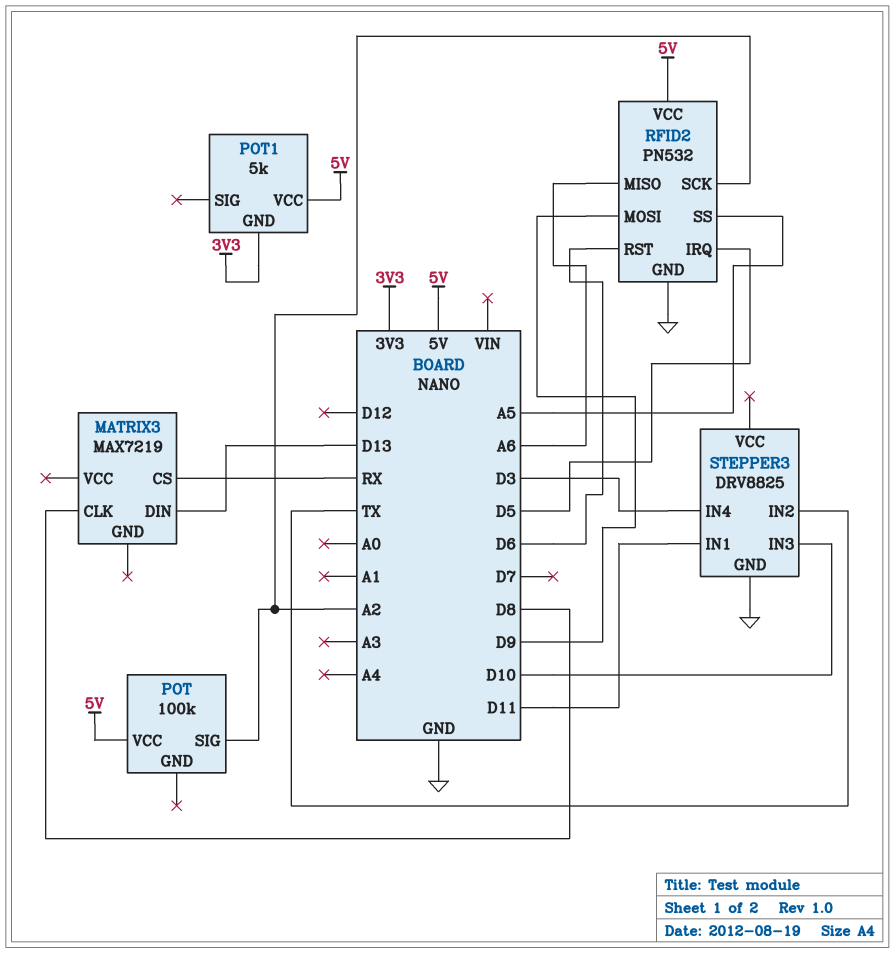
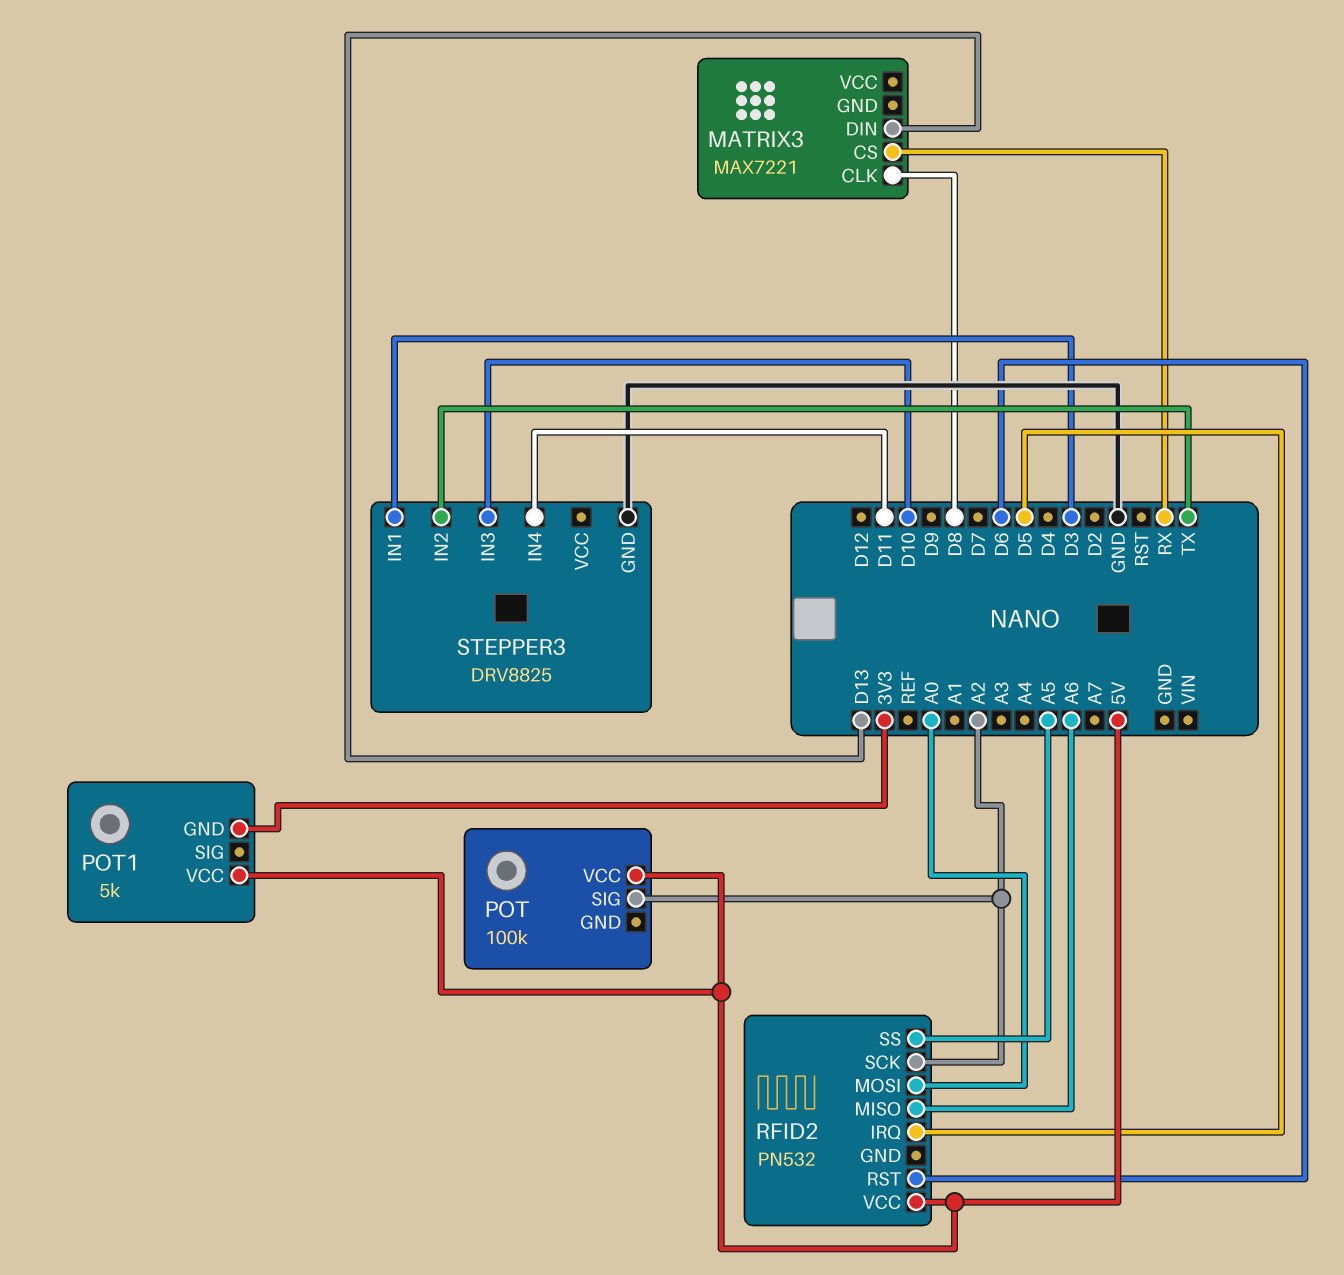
MATRIX3: MAX7219 -> MAX7221
RFID2 pin GND: GND -> none
RFID2 pin MOSI: D9 -> A0
STEPPER3 pin IN1: D11 -> D3
STEPPER3 pin IN4: D3 -> D11

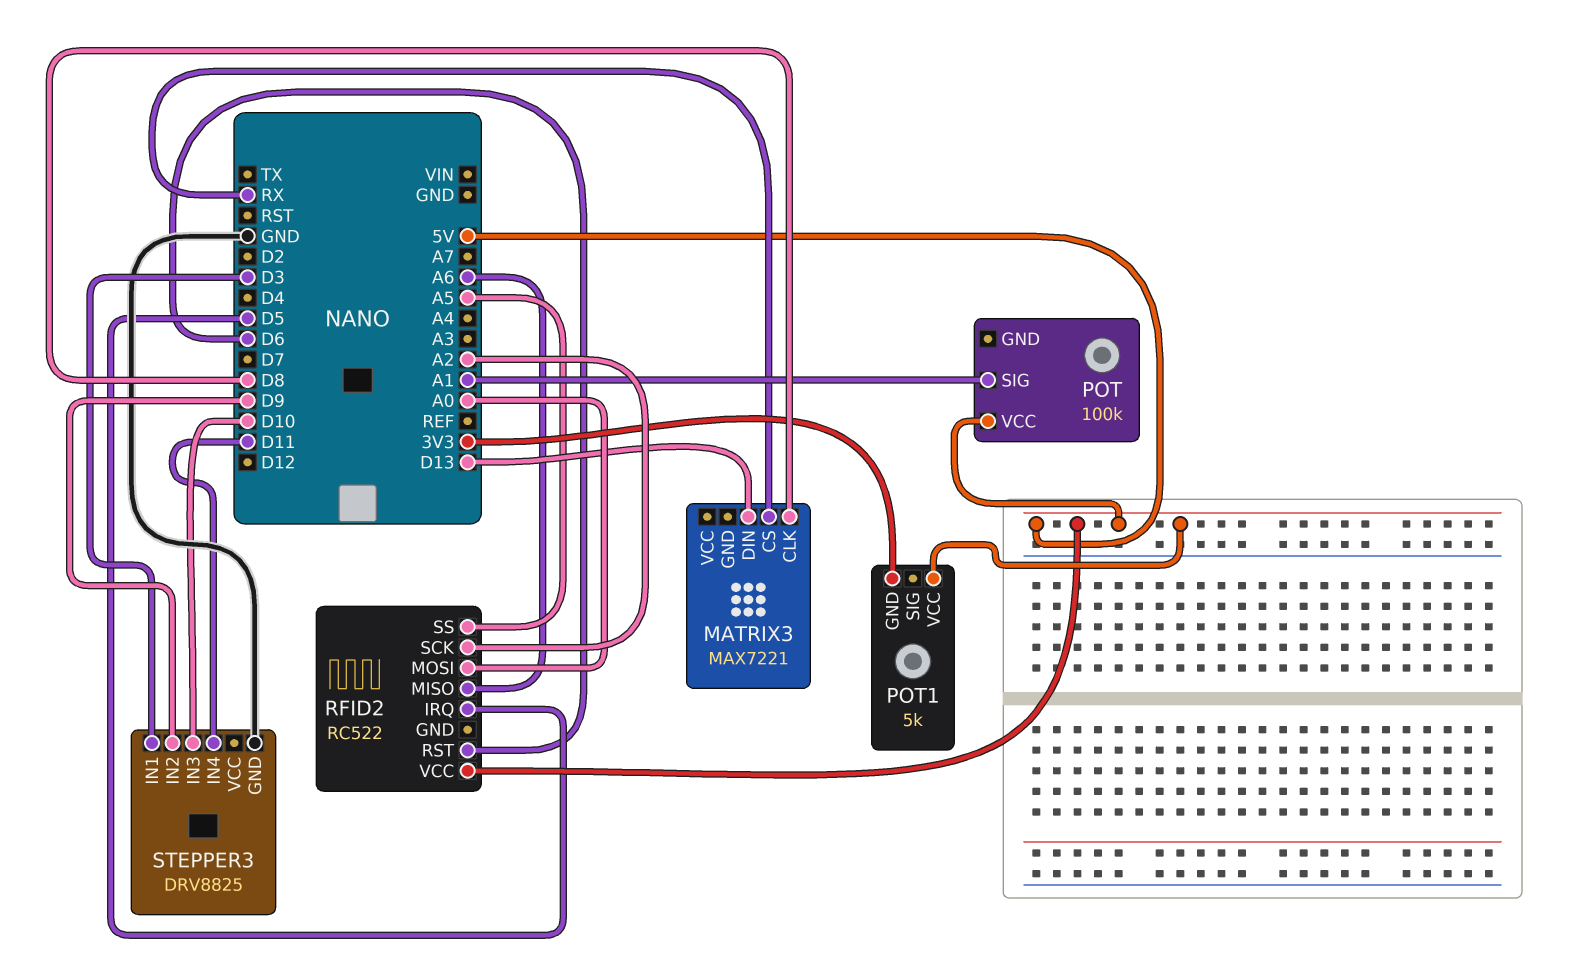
POT pin SIG: A2 -> A1
RFID2: PN532 -> RC522
STEPPER3 pin IN2: TX -> D9

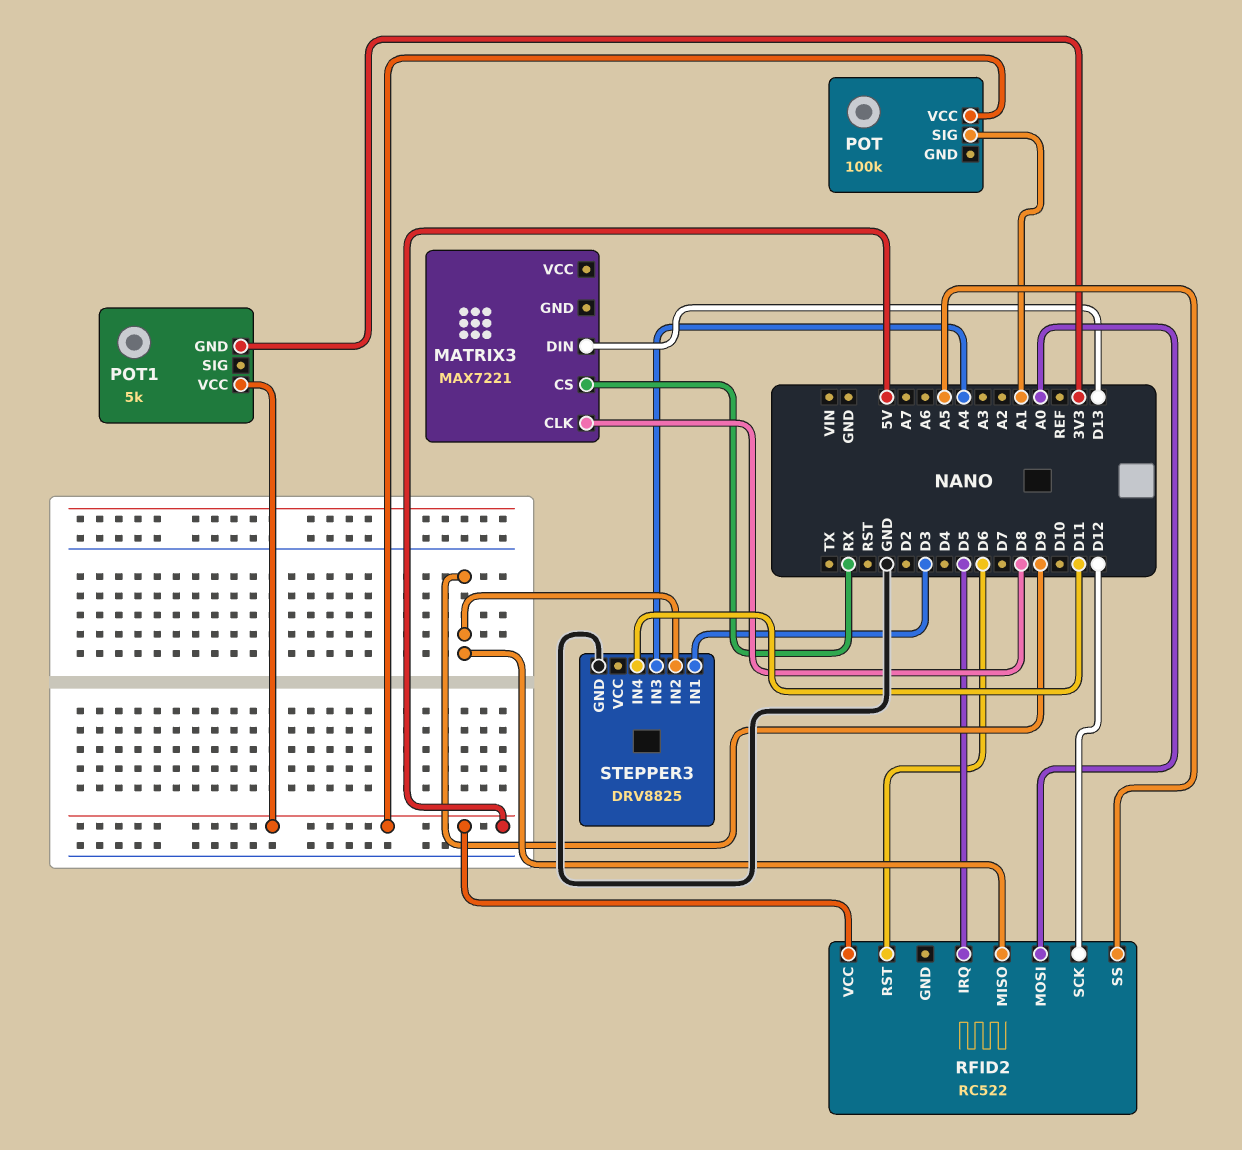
RFID2 pin MISO: A6 -> D9
RFID2 pin SCK: A2 -> D12
STEPPER3 pin IN3: D10 -> A4

